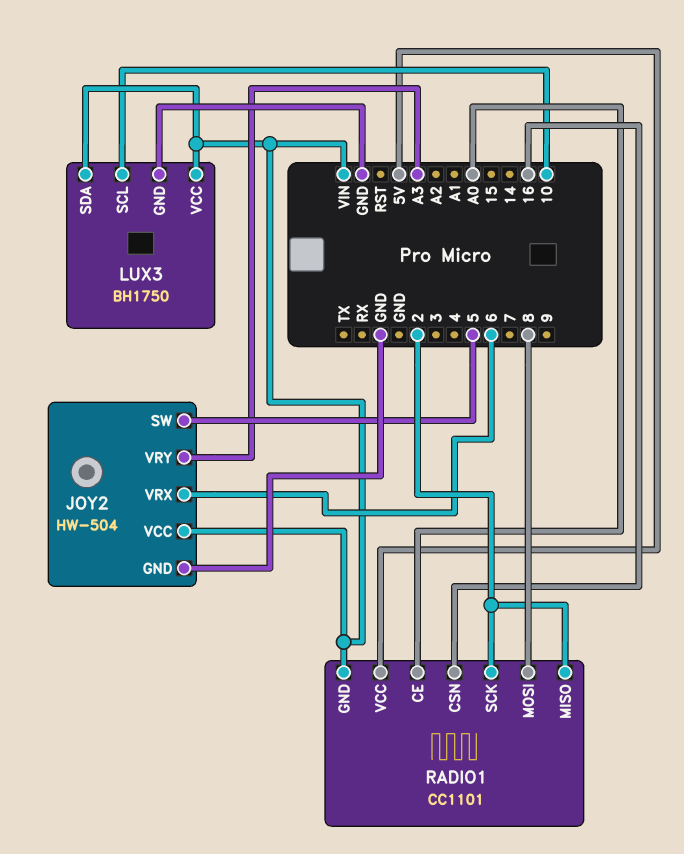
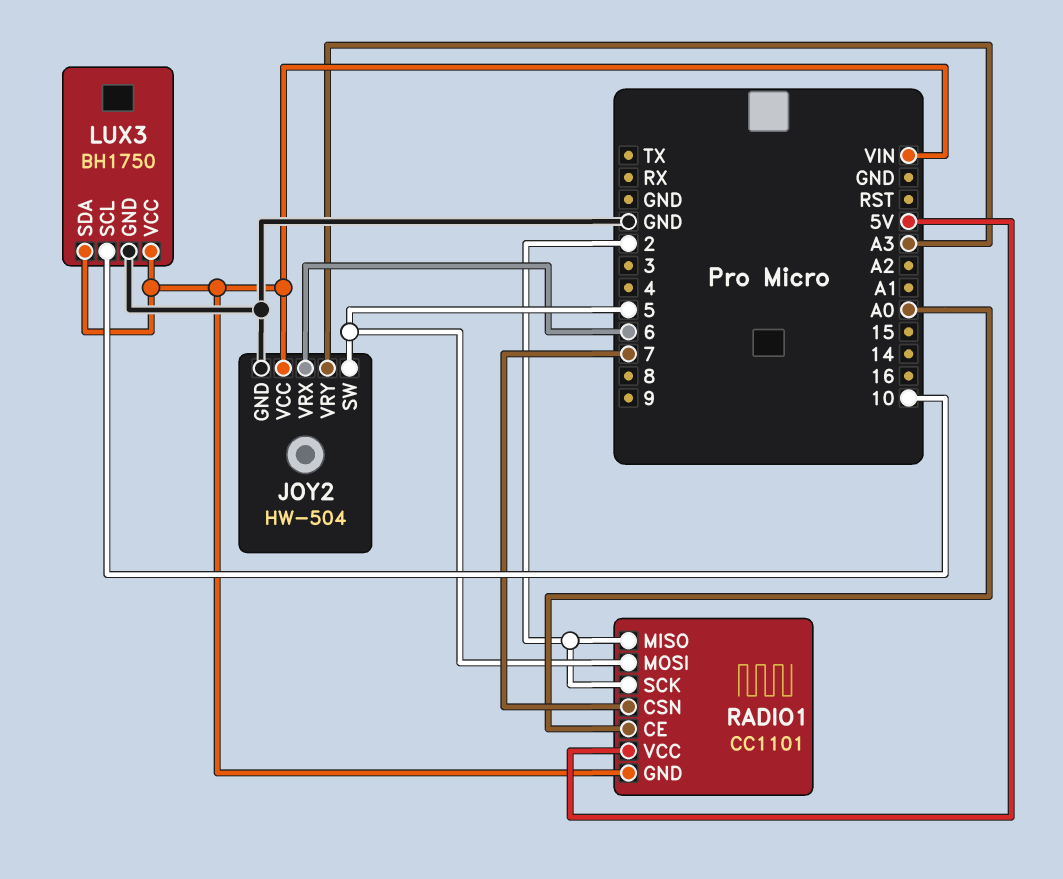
RADIO1 pin CSN: 16 -> 7
RADIO1 pin MOSI: 8 -> 5

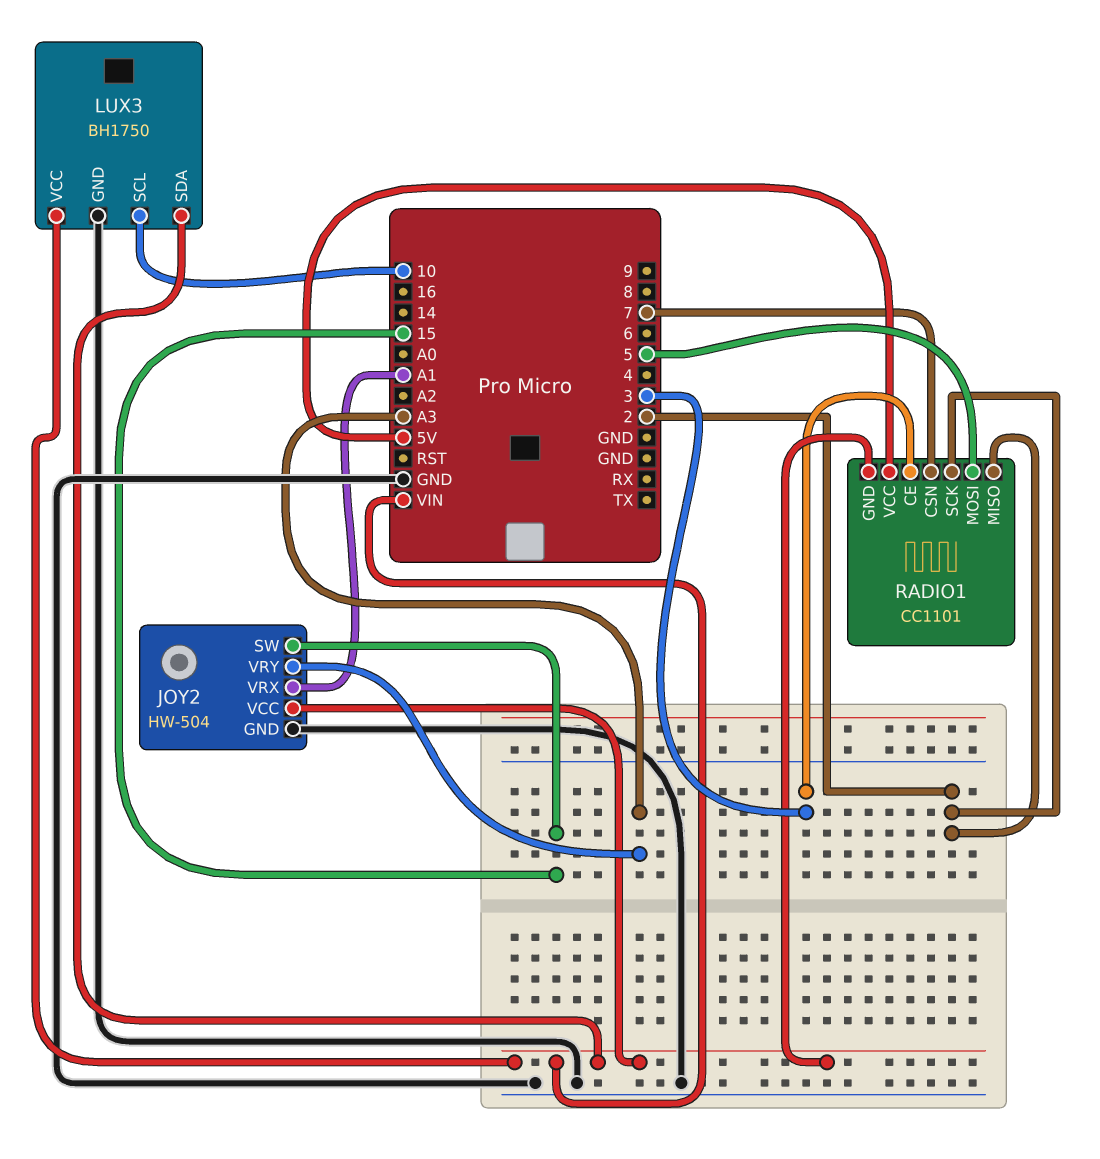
JOY2 pin SW: 5 -> 15
JOY2 pin VRX: 6 -> A1
RADIO1 pin CE: A0 -> 3

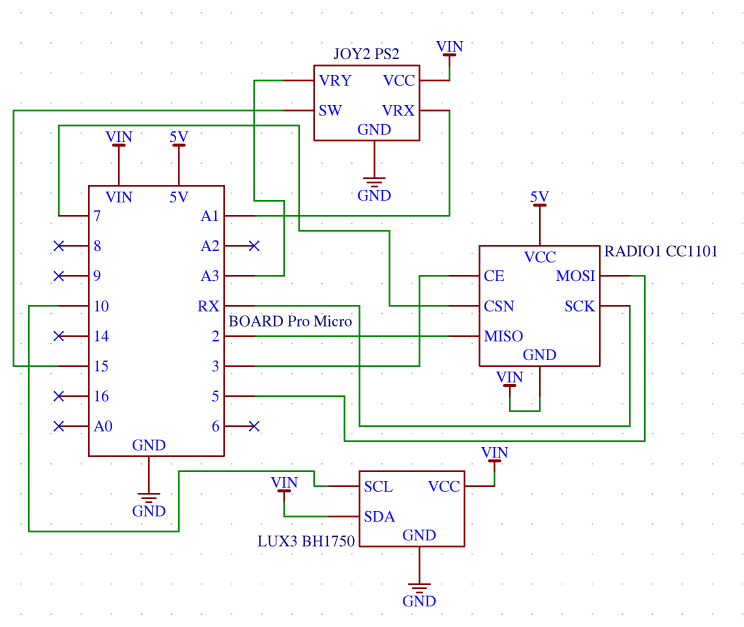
JOY2: HW-504 -> PS2
RADIO1 pin SCK: 2 -> RX

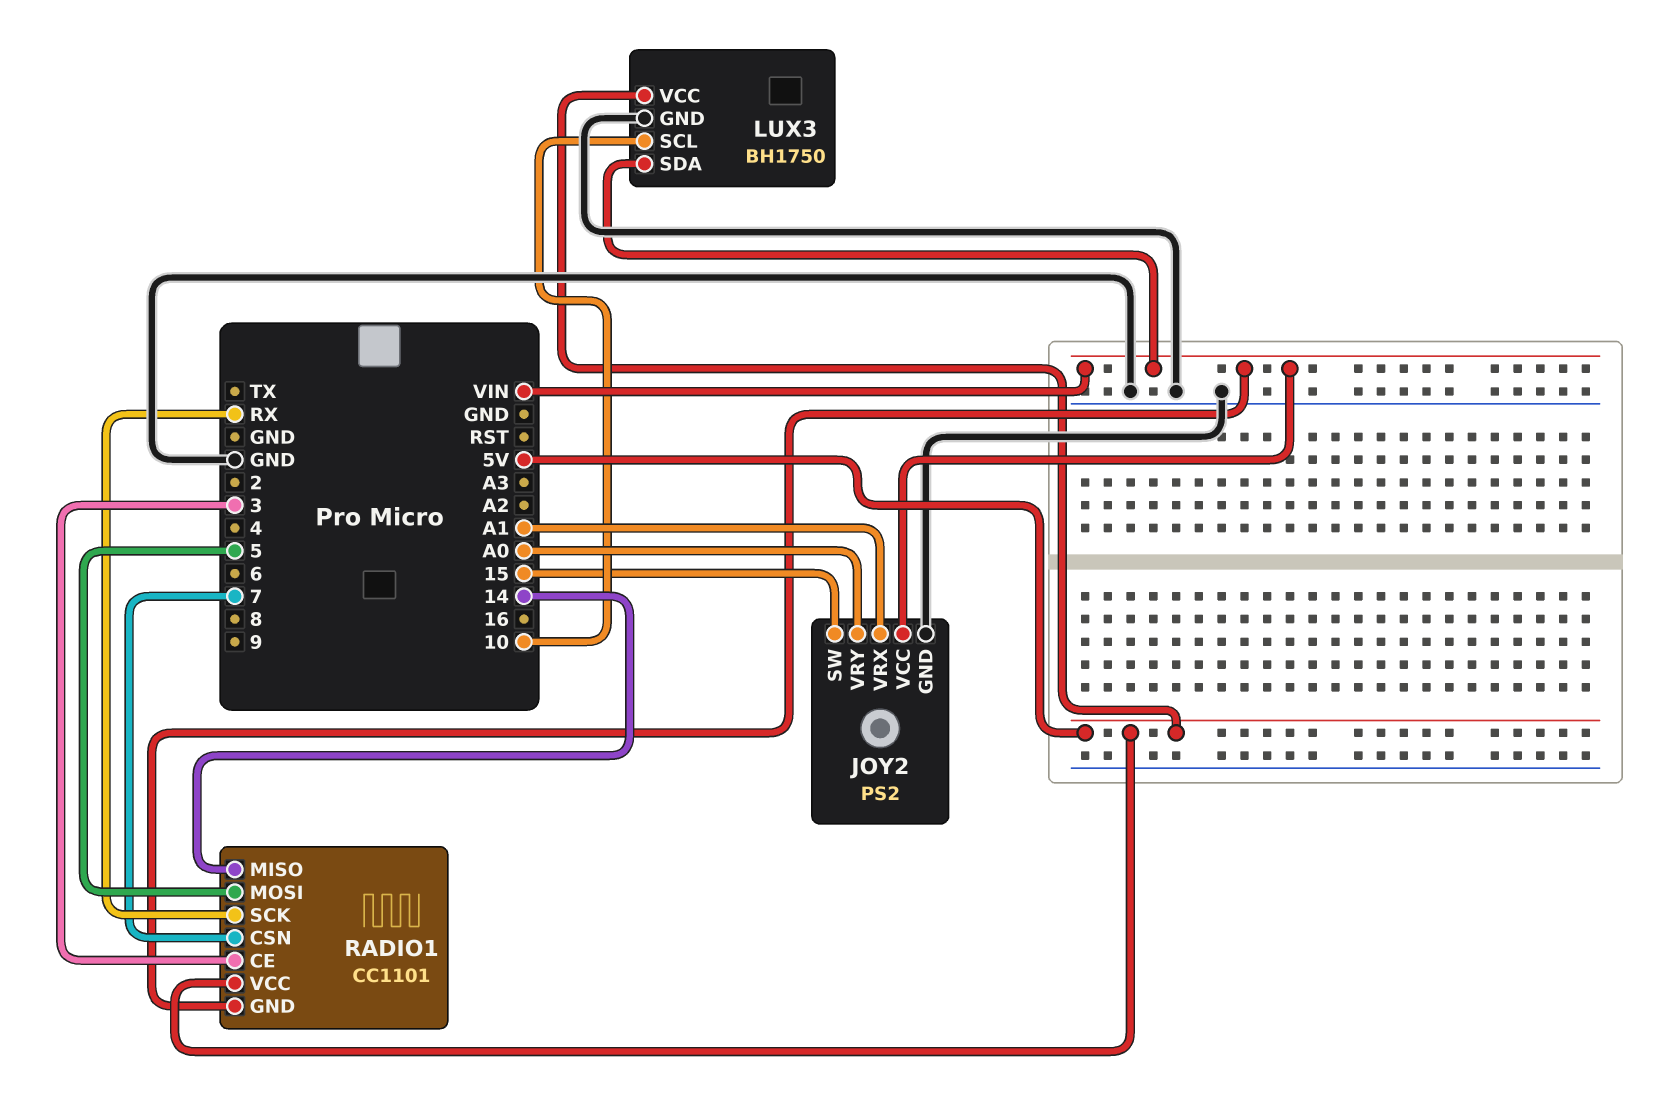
JOY2 pin VRY: A3 -> A0
LUX3 pin VCC: VIN -> 5V
RADIO1 pin MISO: 2 -> 14

